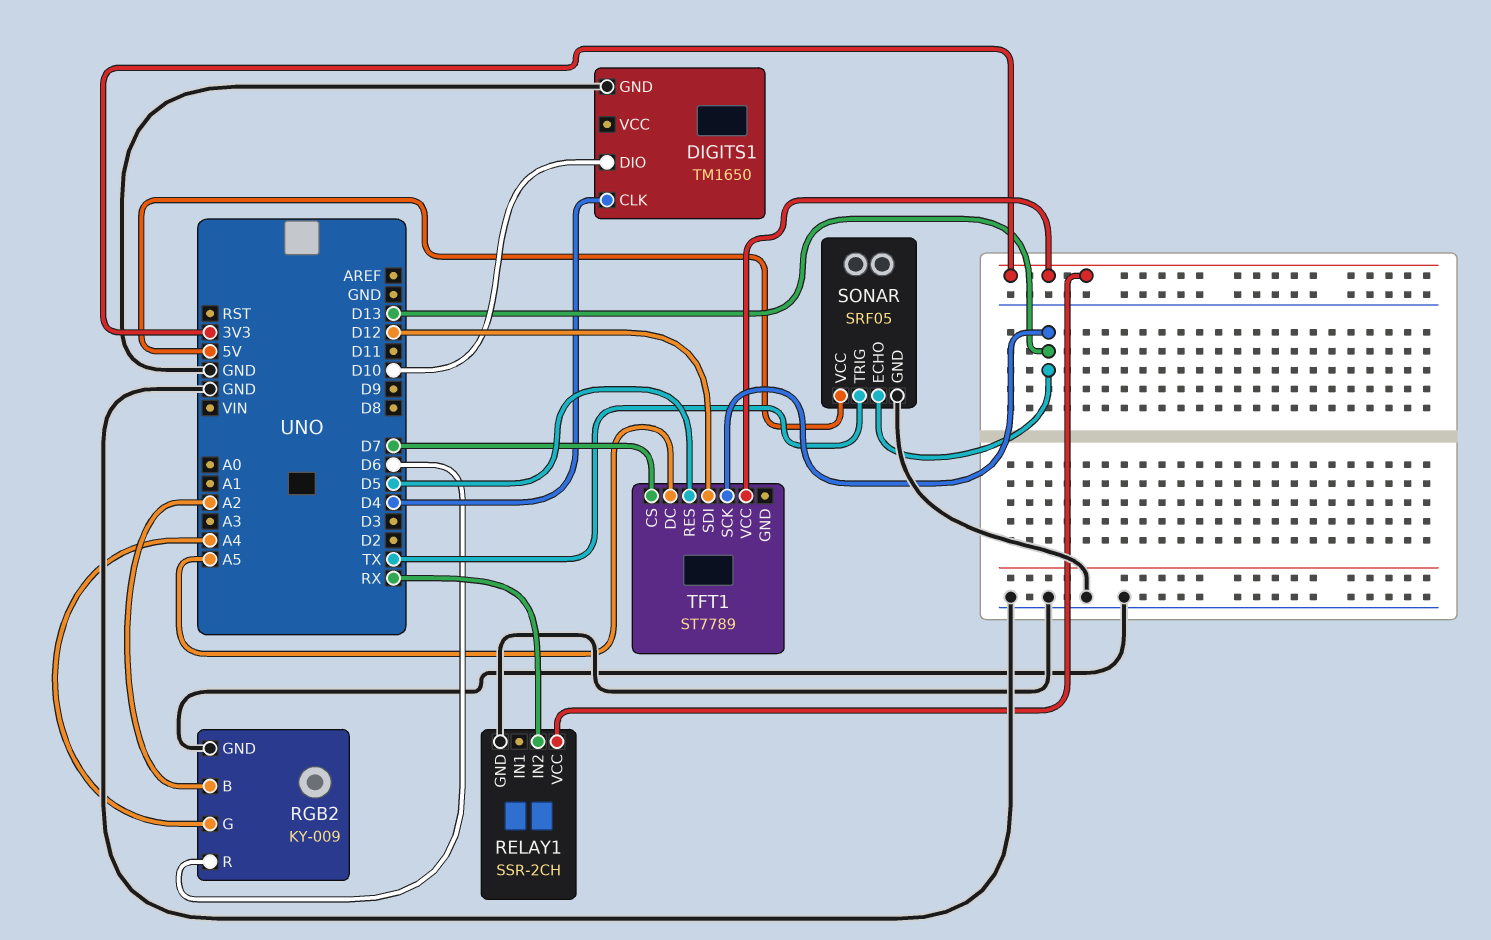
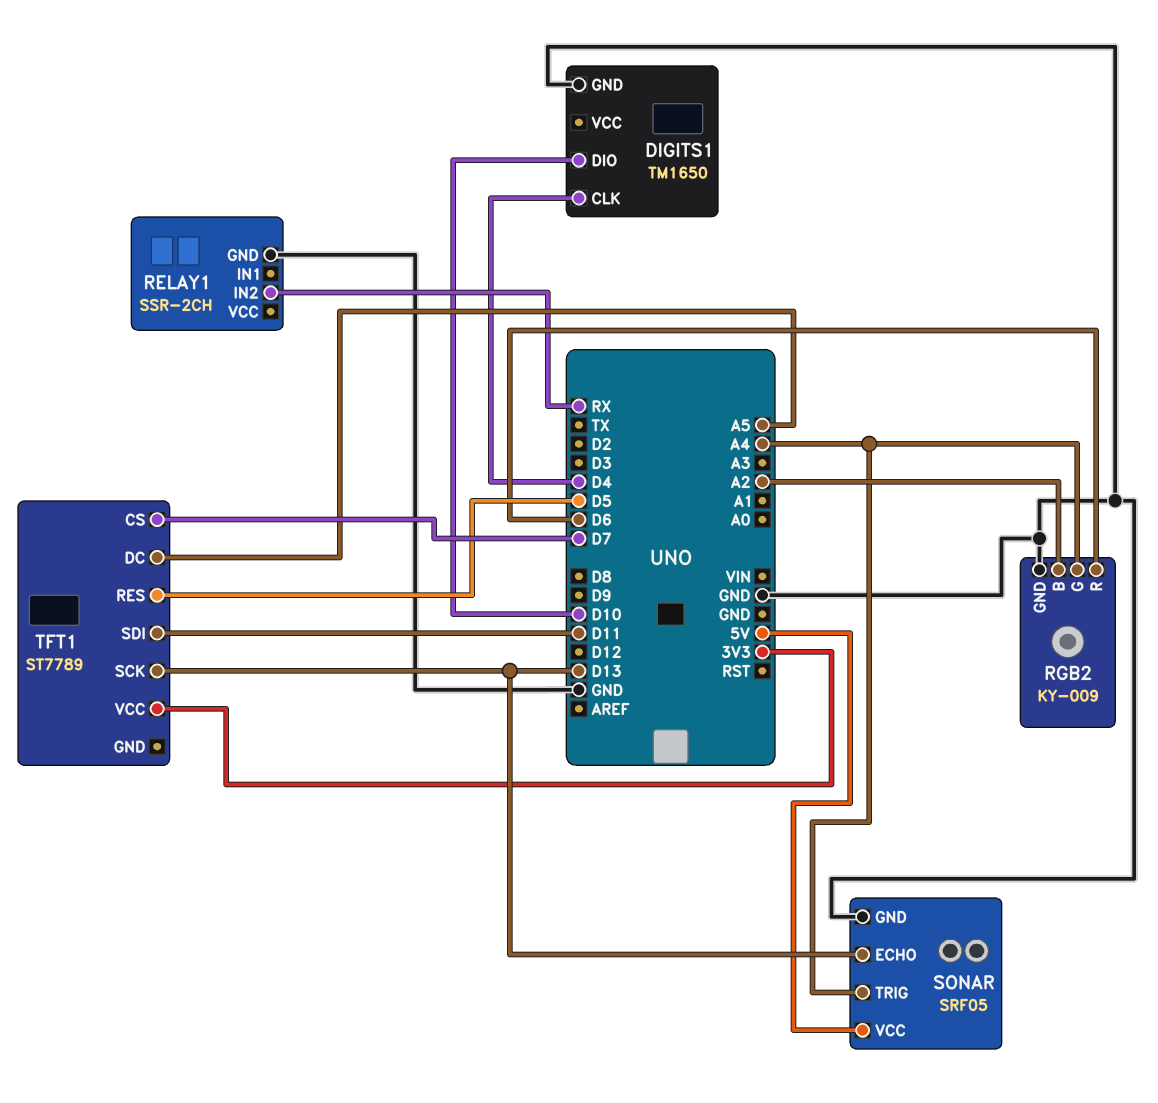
RELAY1 pin VCC: 3V3 -> none
SONAR pin TRIG: TX -> A4
TFT1 pin SDI: D12 -> D11

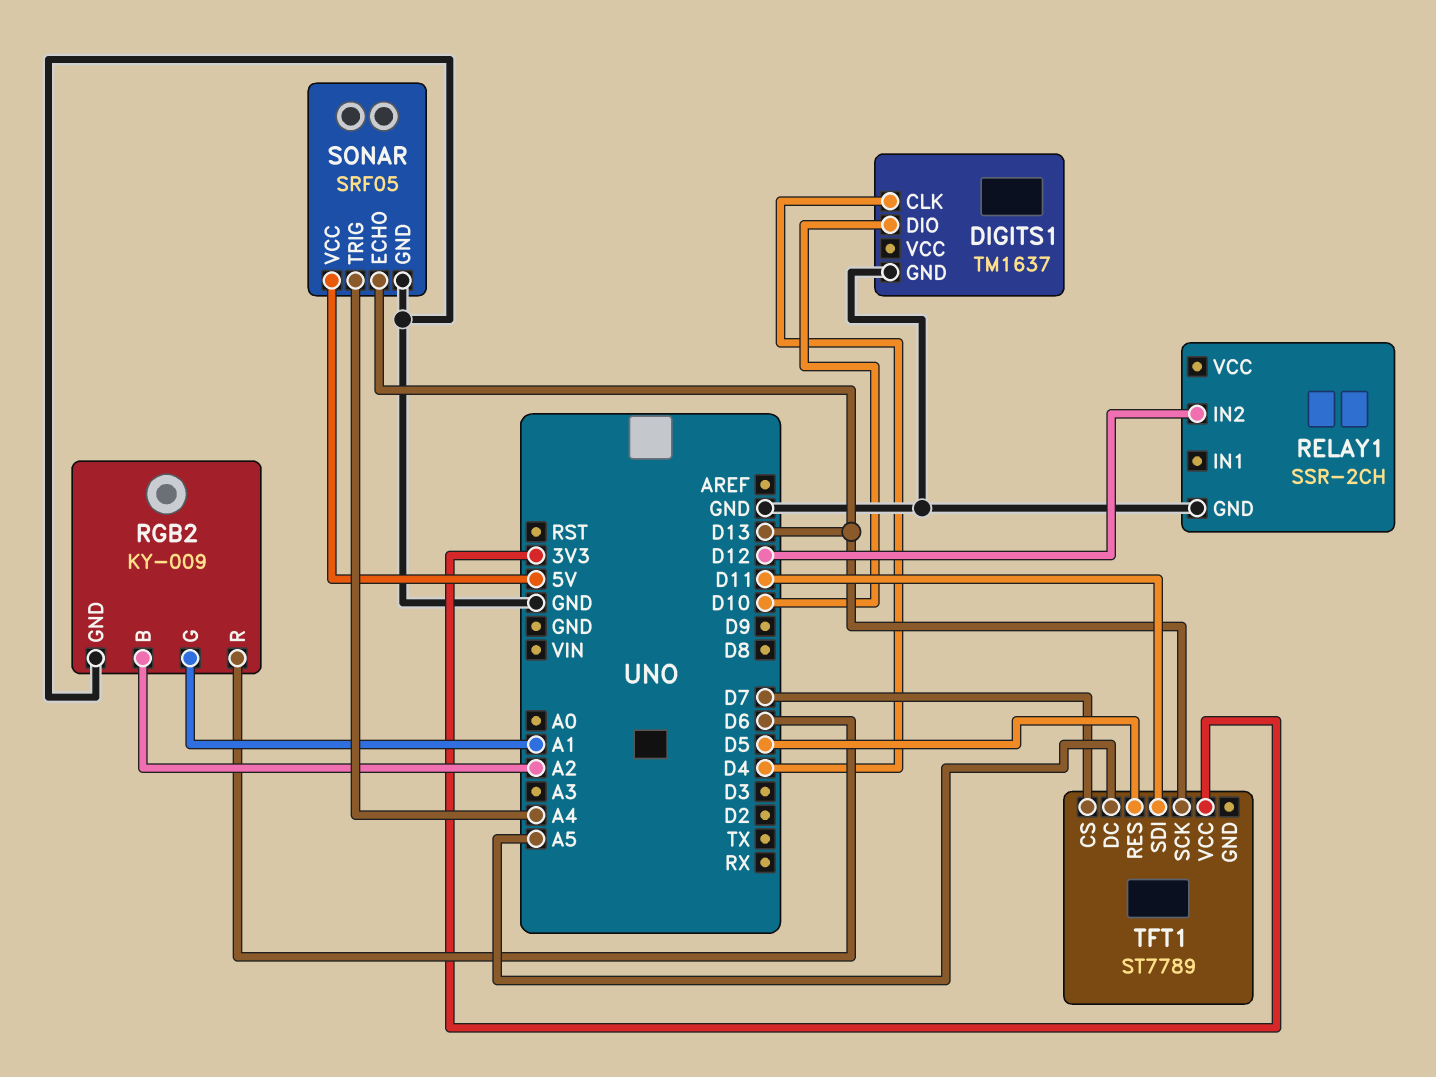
DIGITS1: TM1650 -> TM1637
RELAY1 pin IN2: RX -> D12
RGB2 pin G: A4 -> A1

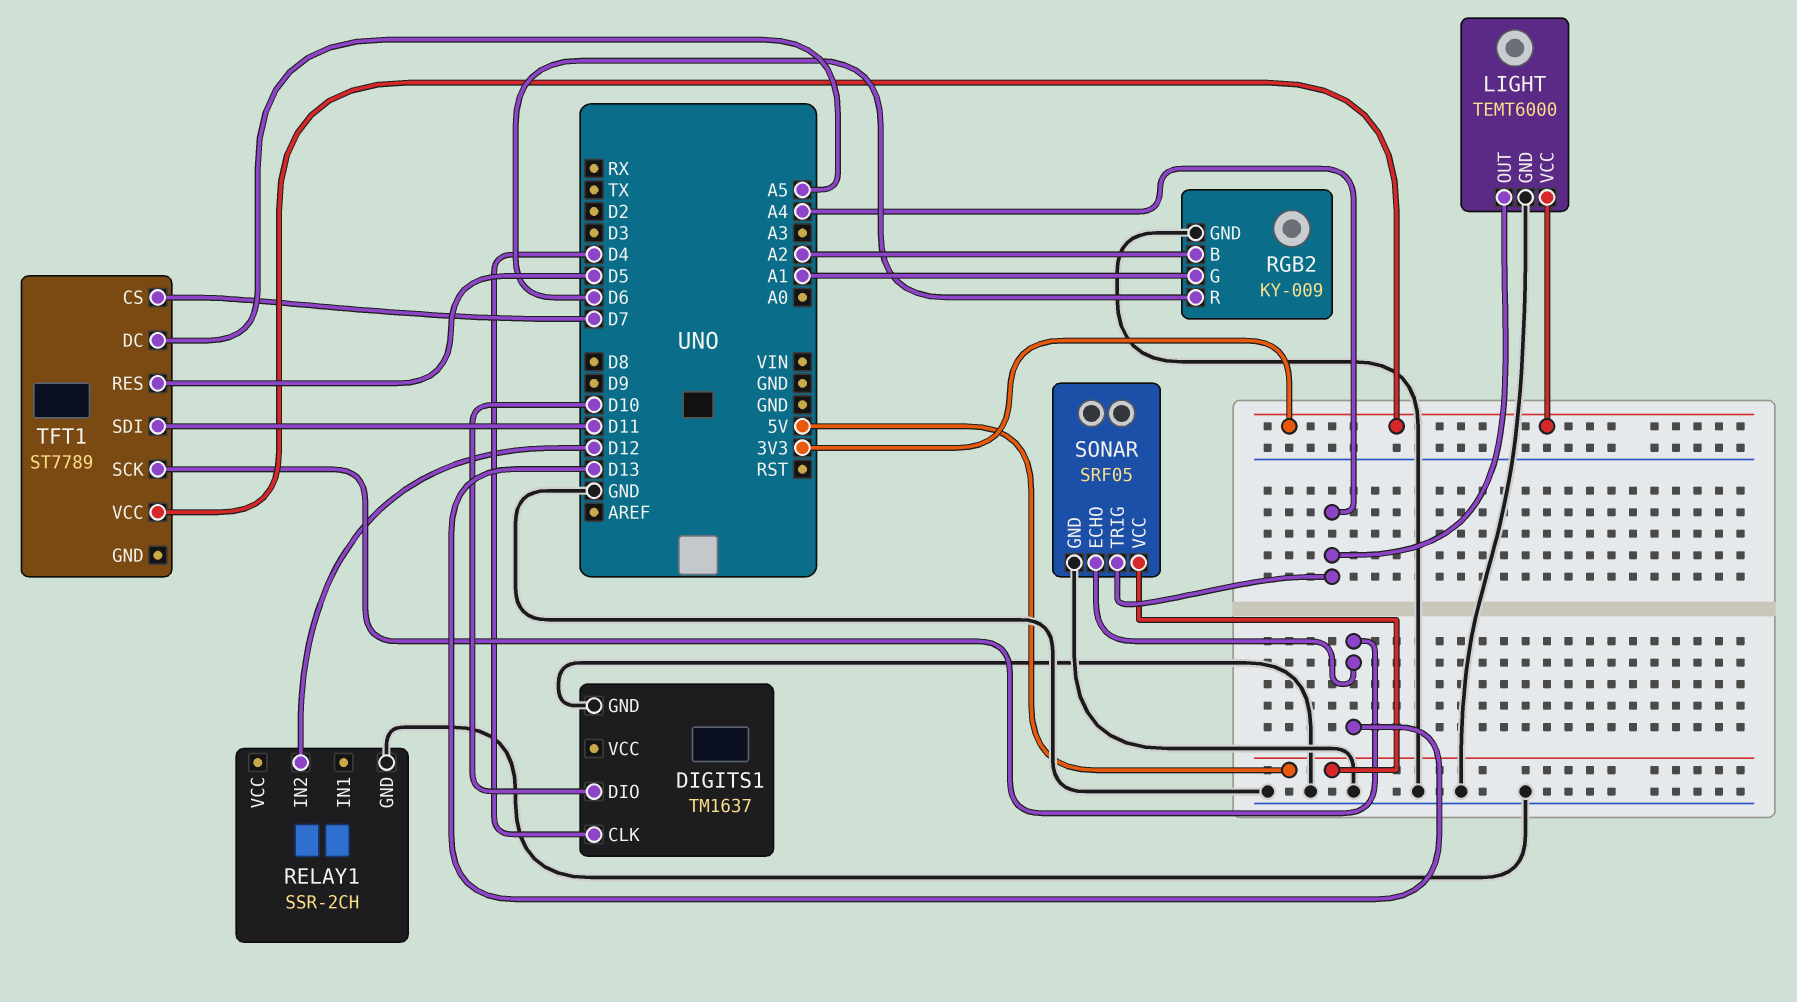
LIGHT: none -> TEMT6000
LIGHT pin GND: none -> GND
LIGHT pin OUT: none -> A4
LIGHT pin VCC: none -> 3V3

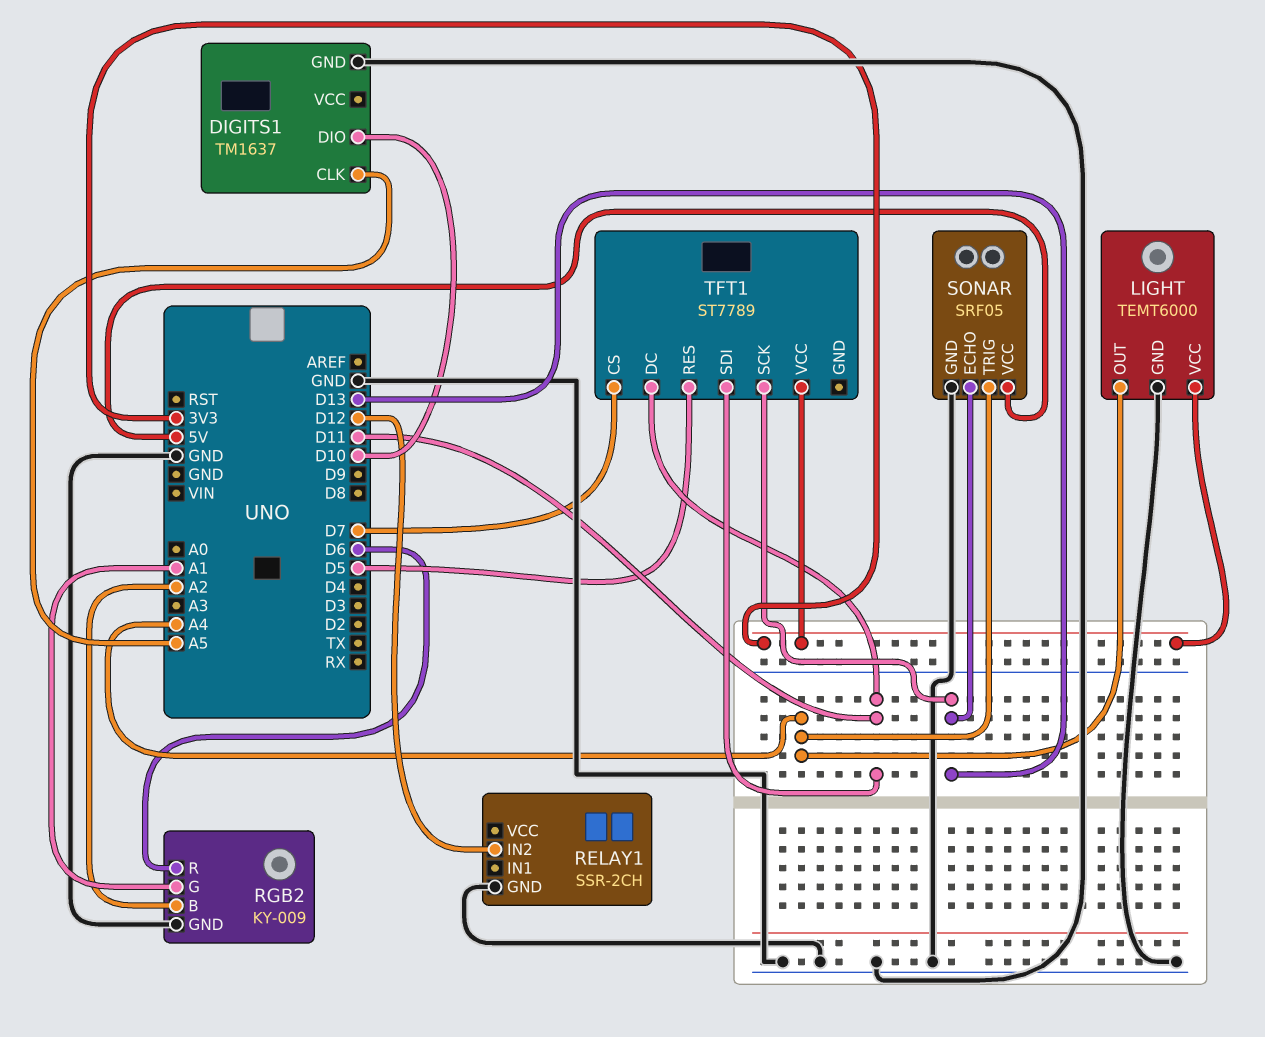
DIGITS1 pin CLK: D4 -> A5
TFT1 pin DC: A5 -> D11

